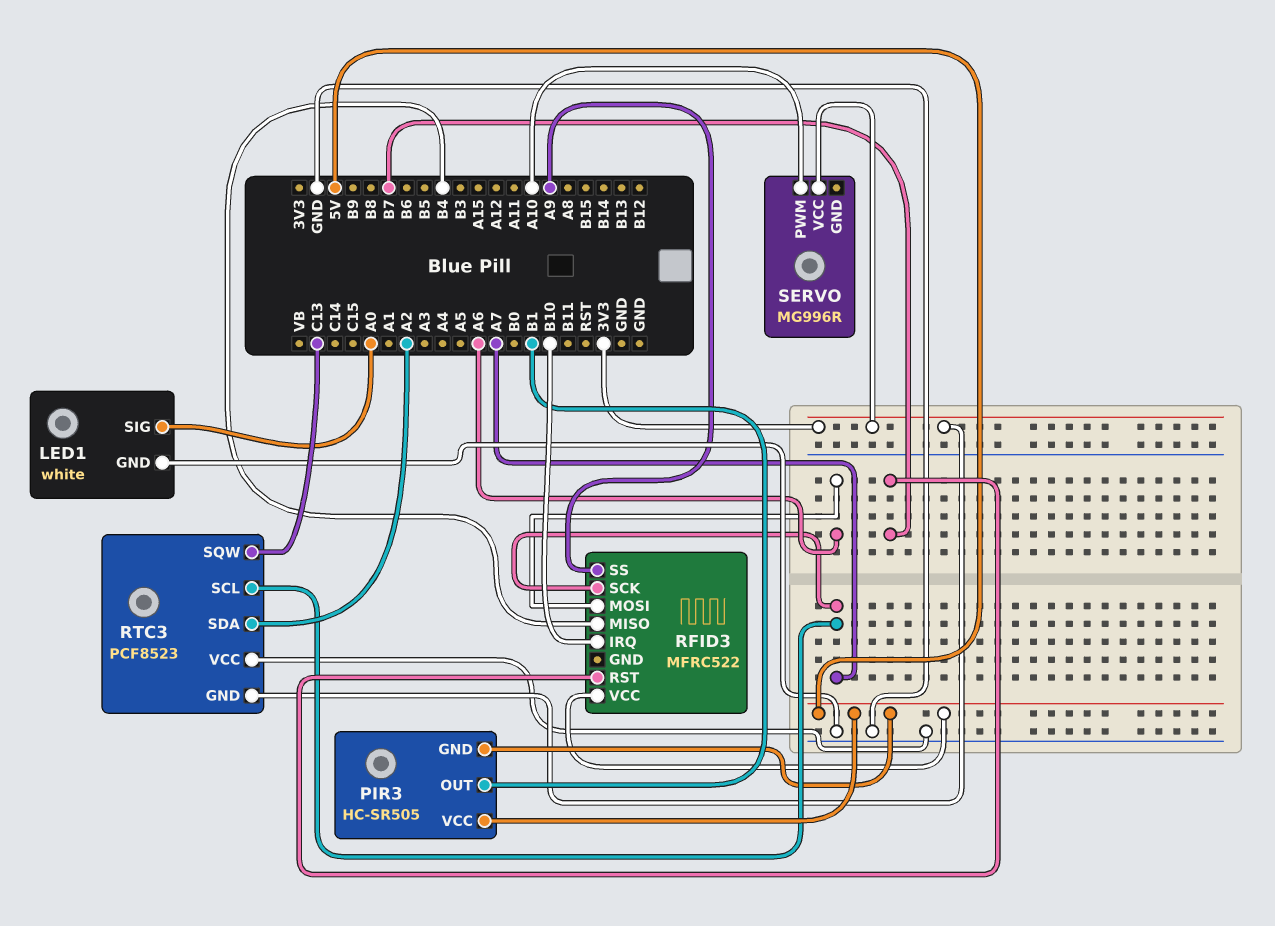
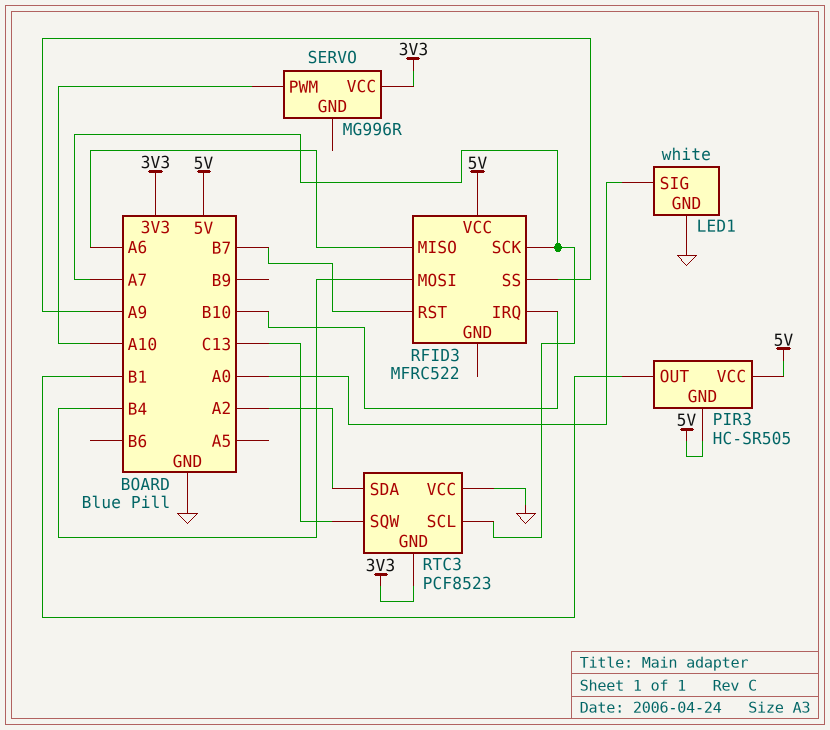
RFID3 pin MISO: B4 -> A6
RFID3 pin MOSI: A6 -> B4

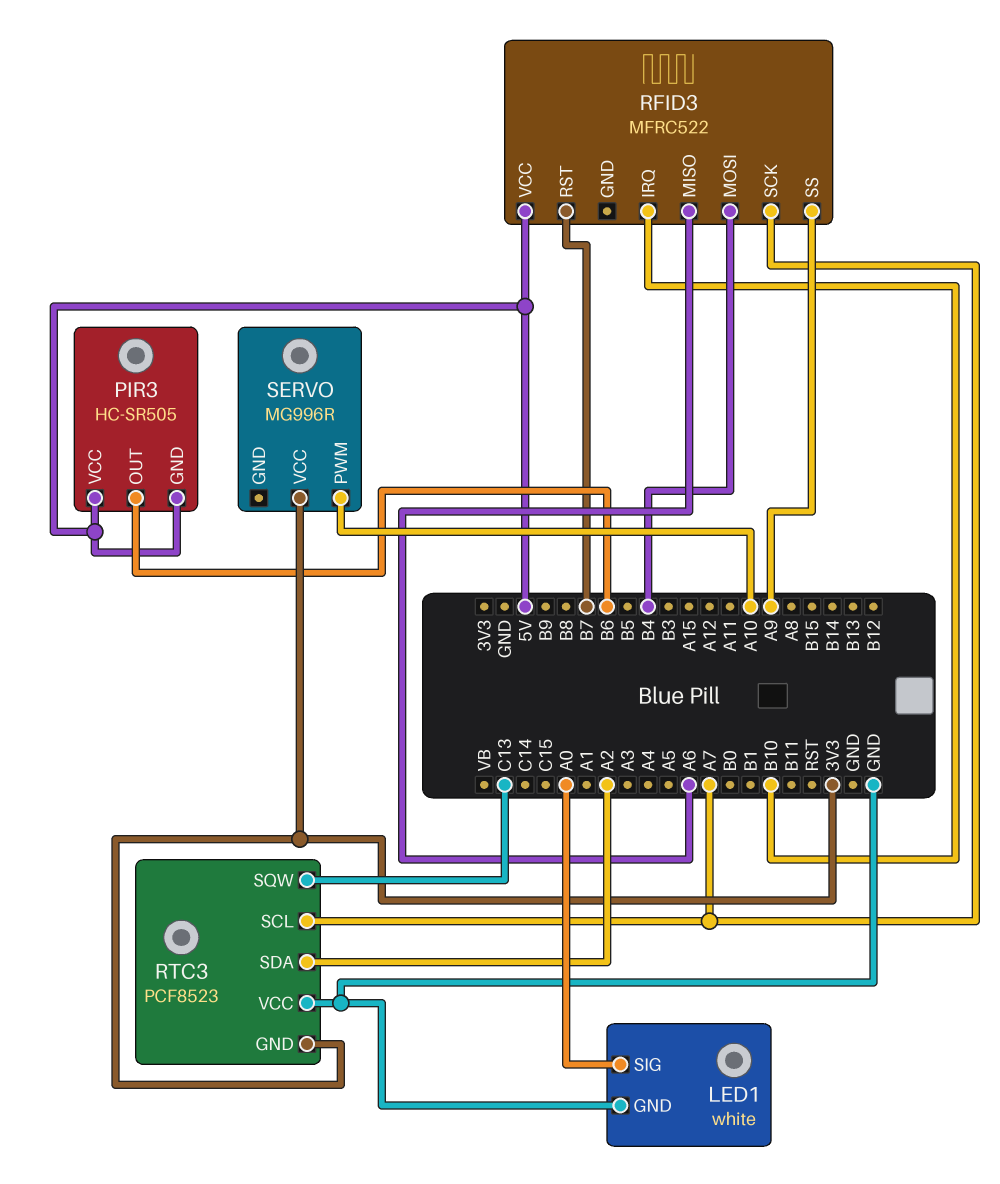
PIR3 pin OUT: B1 -> B6

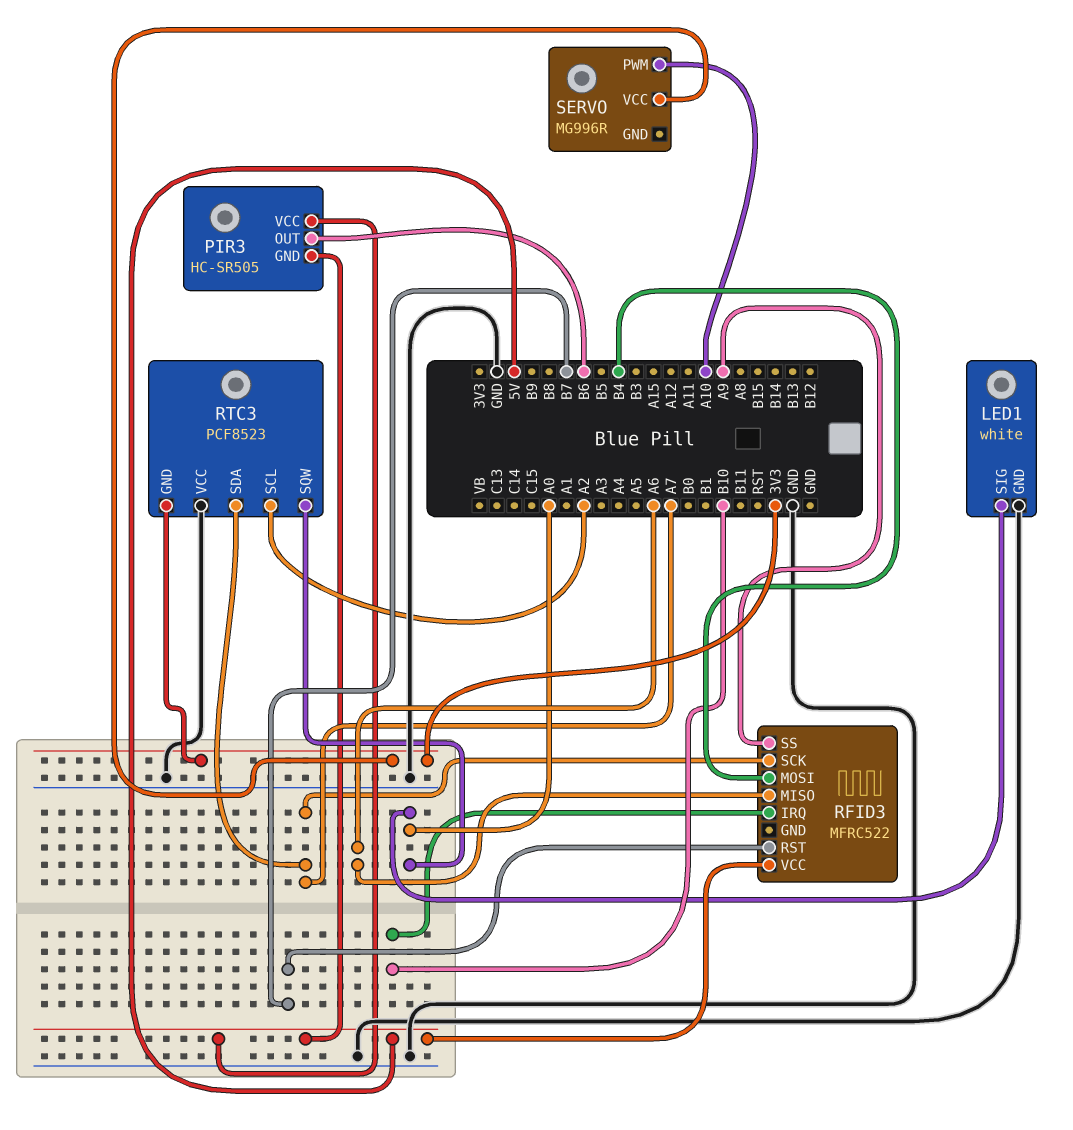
RTC3 pin SCL: A7 -> A2
RTC3 pin SDA: A2 -> A7
RTC3 pin SQW: C13 -> A0

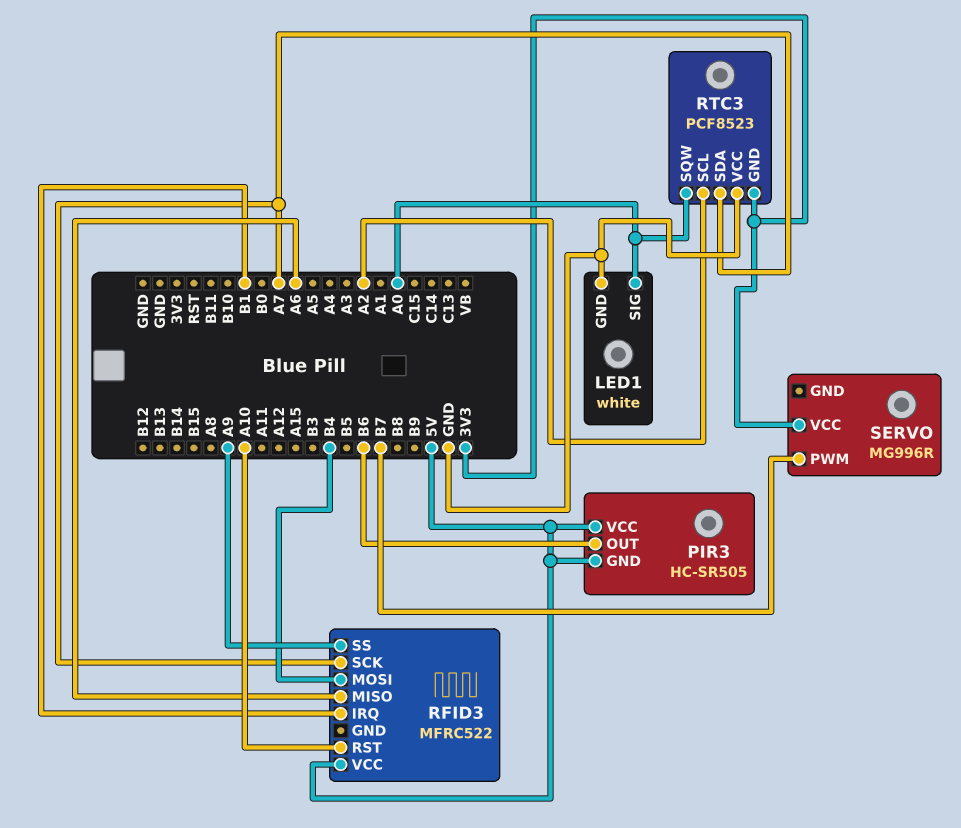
RFID3 pin IRQ: B10 -> B1
RFID3 pin RST: B7 -> A10
SERVO pin PWM: A10 -> B7

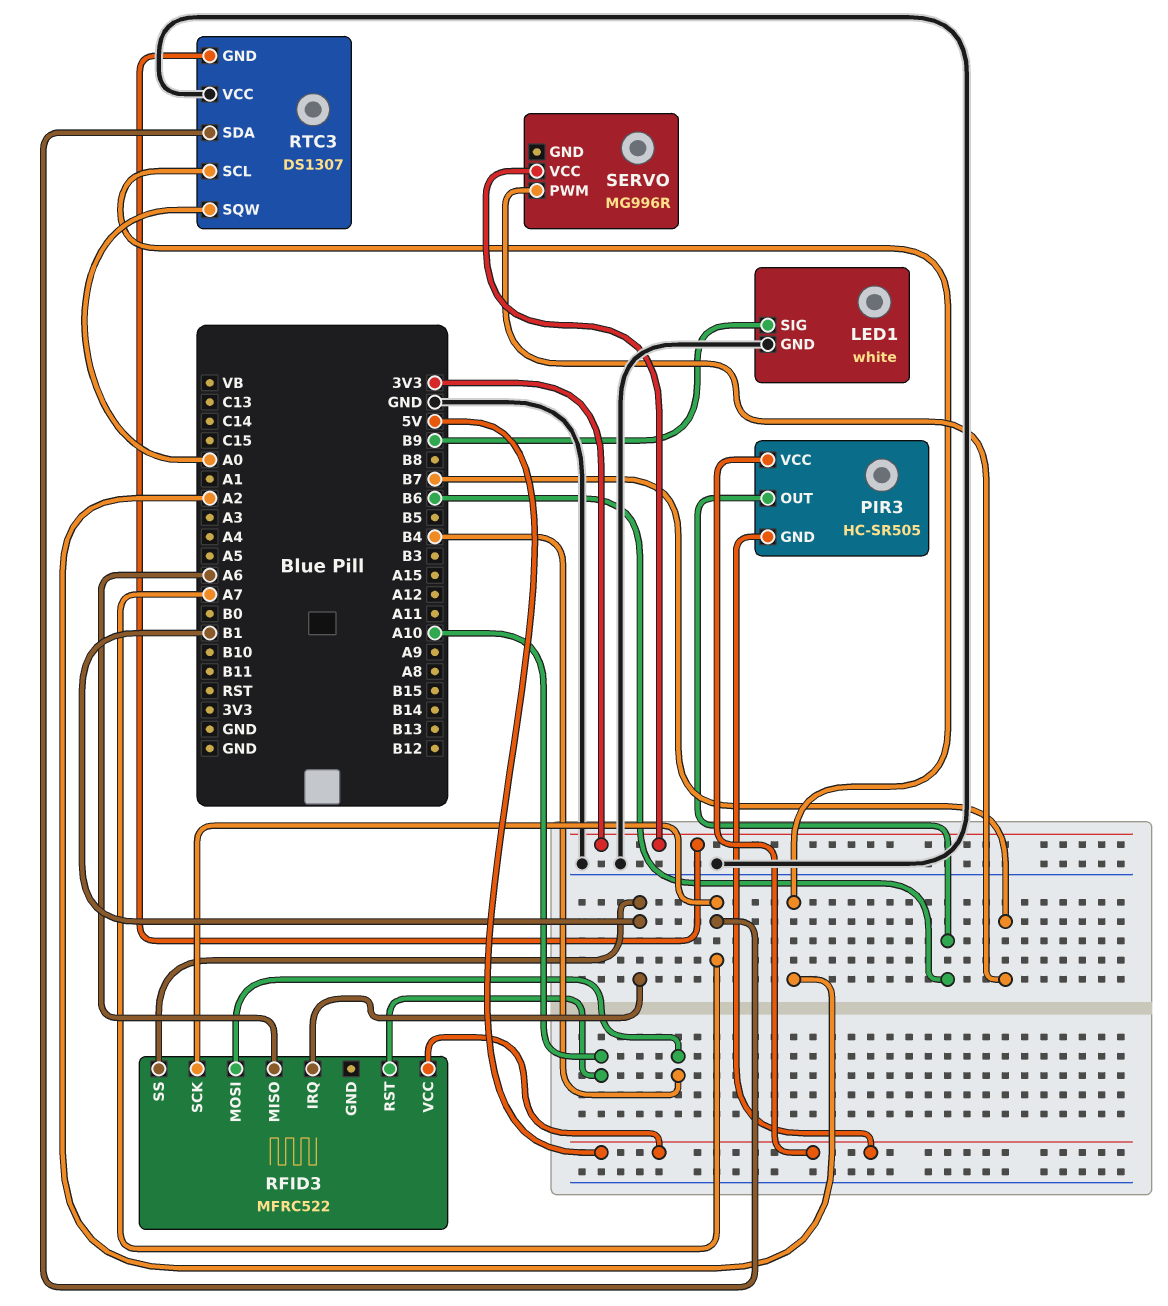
LED1 pin SIG: A0 -> B9
RFID3 pin SS: A9 -> B1
RTC3: PCF8523 -> DS1307

